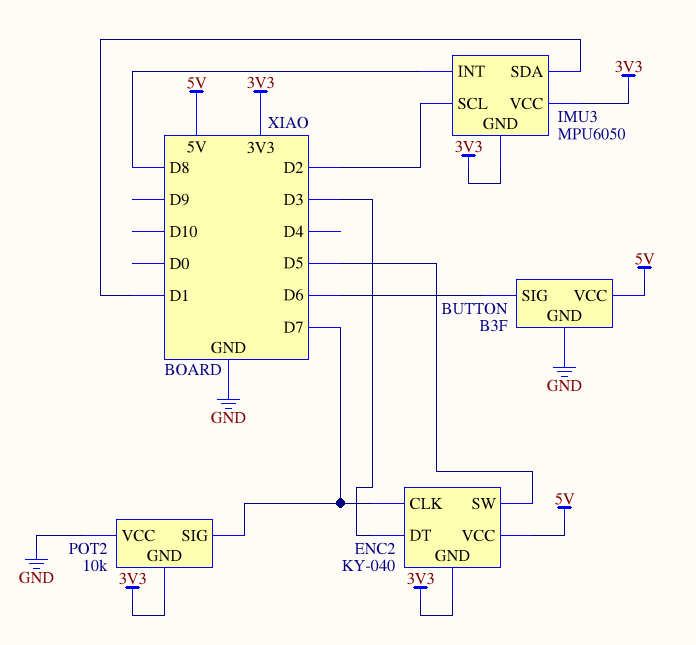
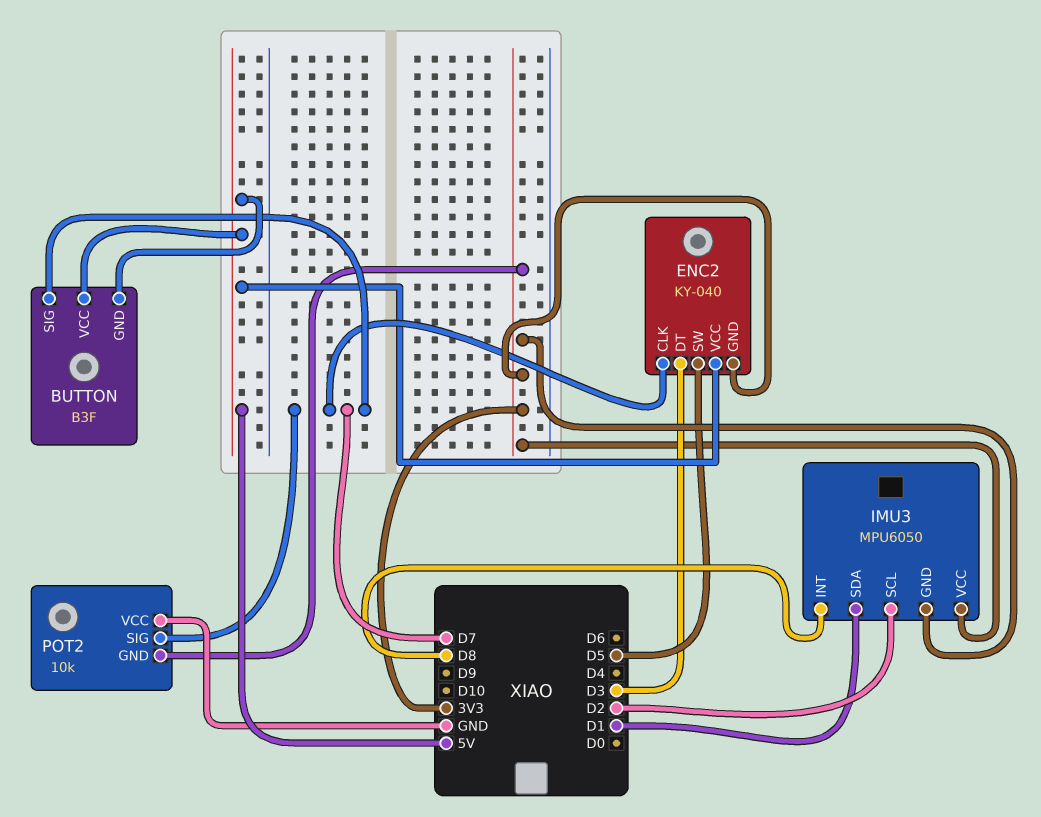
BUTTON pin GND: GND -> 5V
BUTTON pin SIG: D6 -> D7

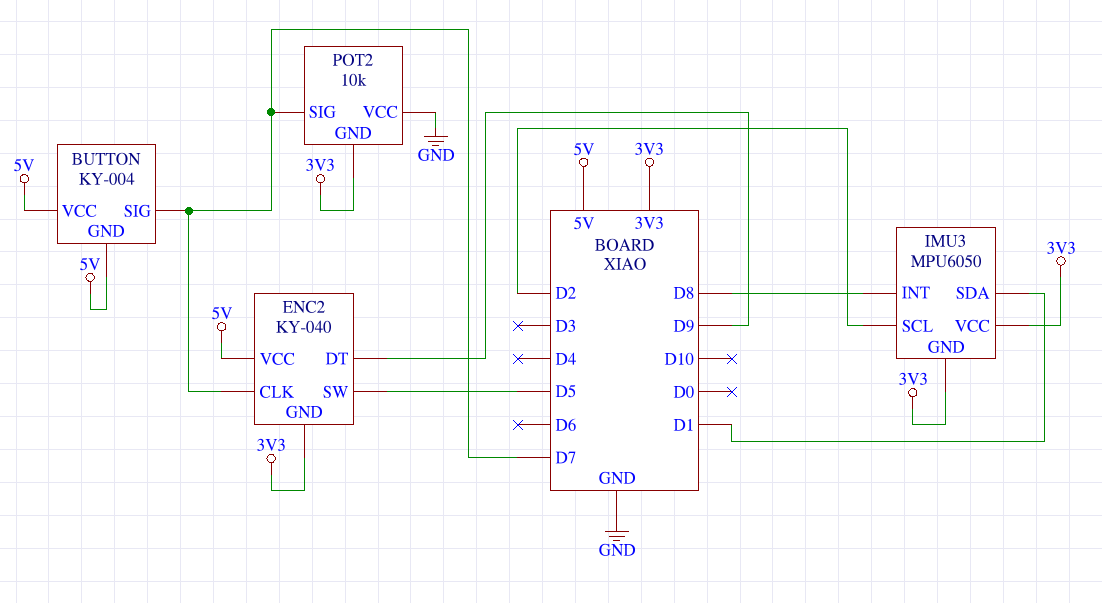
BUTTON: B3F -> KY-004
ENC2 pin DT: D3 -> D9

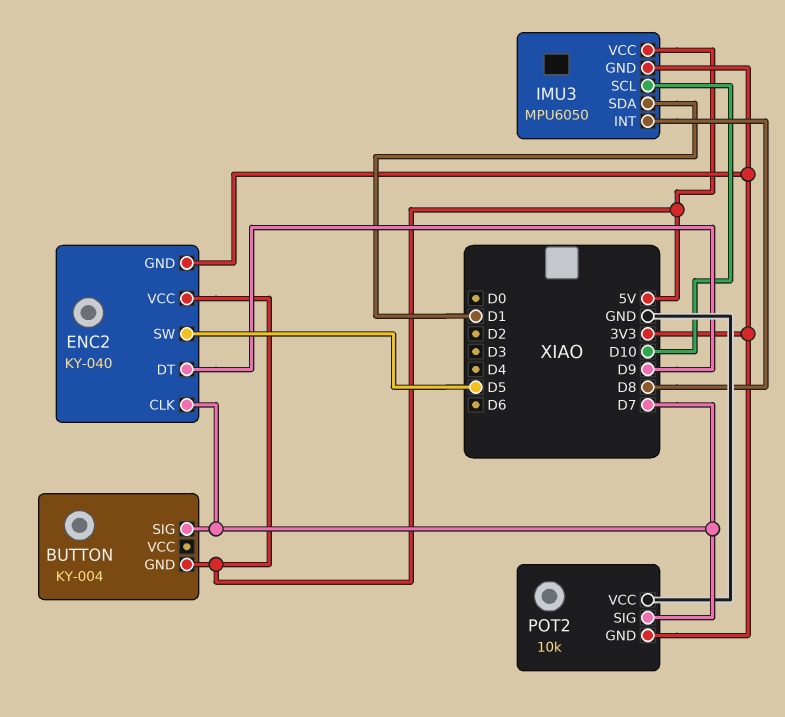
BUTTON pin VCC: 5V -> none
IMU3 pin SCL: D2 -> D10
IMU3 pin VCC: 3V3 -> 5V

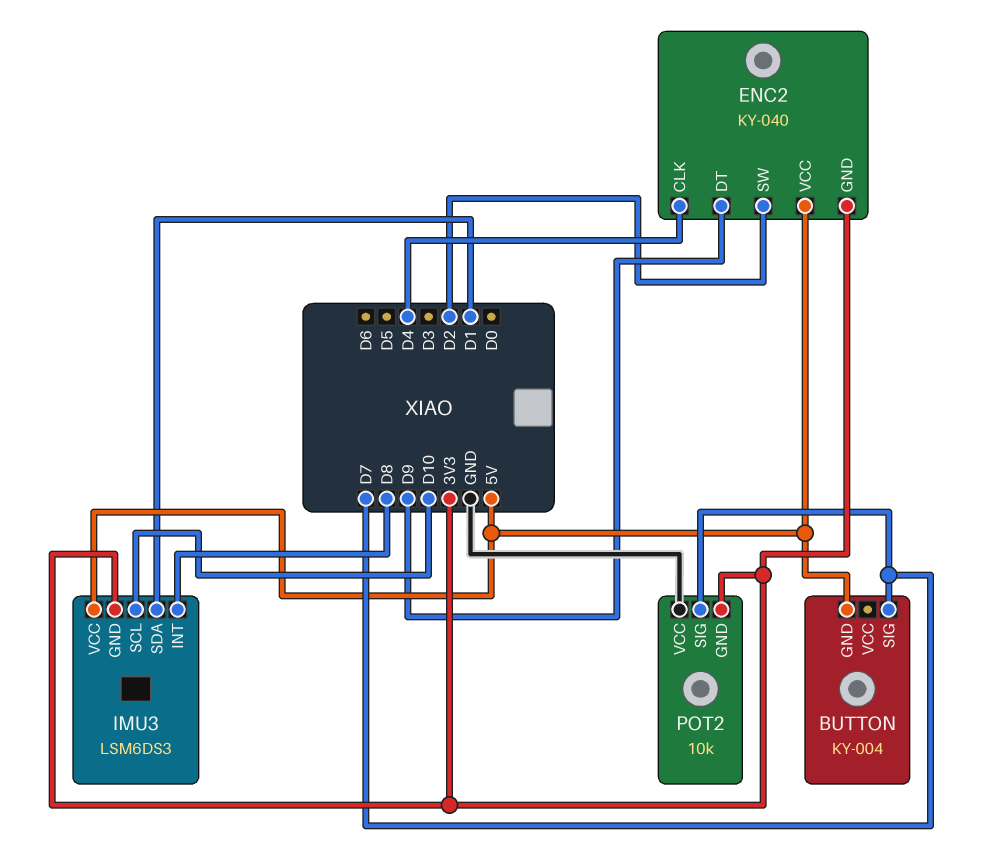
ENC2 pin CLK: D7 -> D4
ENC2 pin SW: D5 -> D2
IMU3: MPU6050 -> LSM6DS3

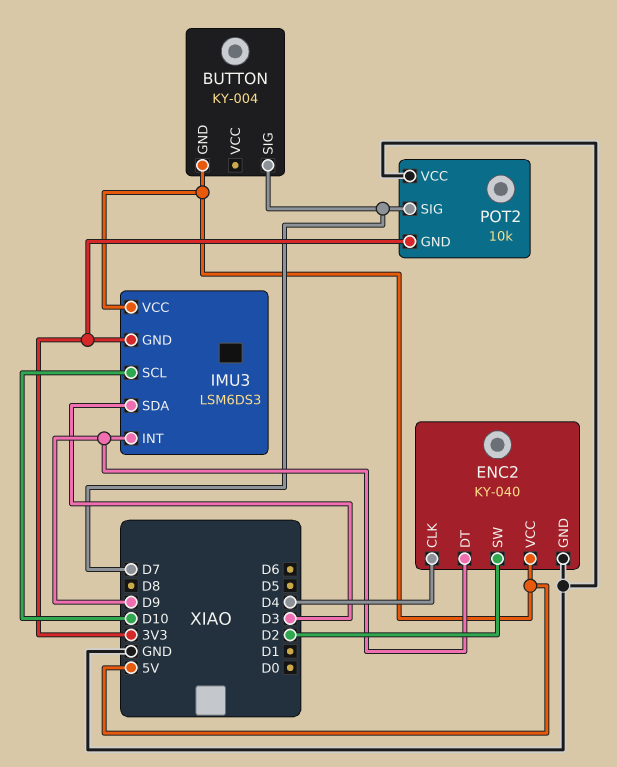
ENC2 pin GND: 3V3 -> GND
IMU3 pin INT: D8 -> D9
IMU3 pin SDA: D1 -> D3

